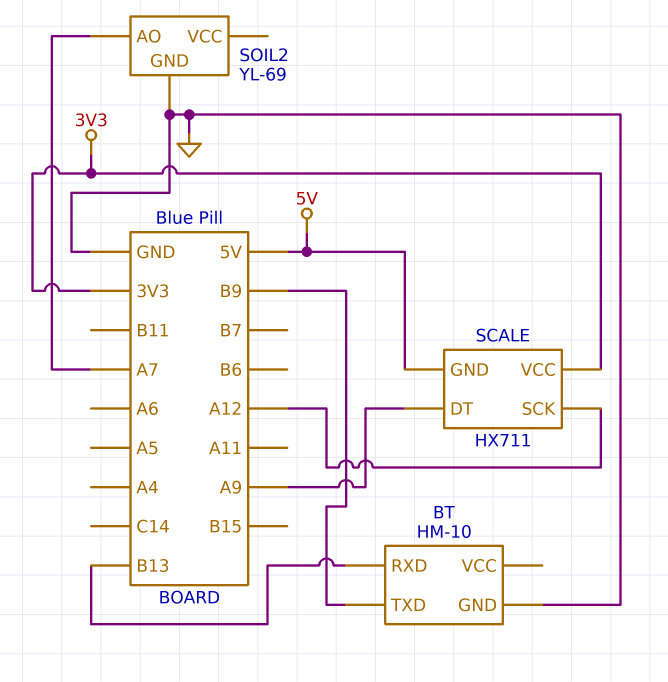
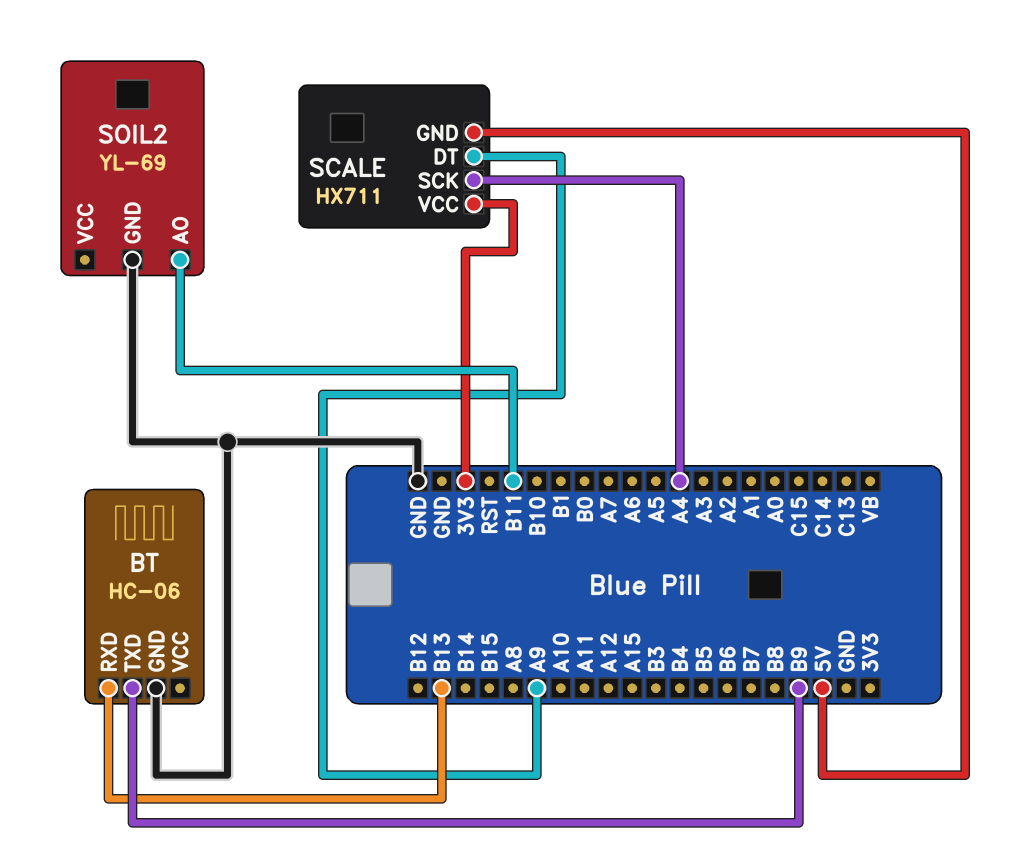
BT: HM-10 -> HC-06
SCALE pin SCK: A12 -> A4
SOIL2 pin AO: A7 -> B11

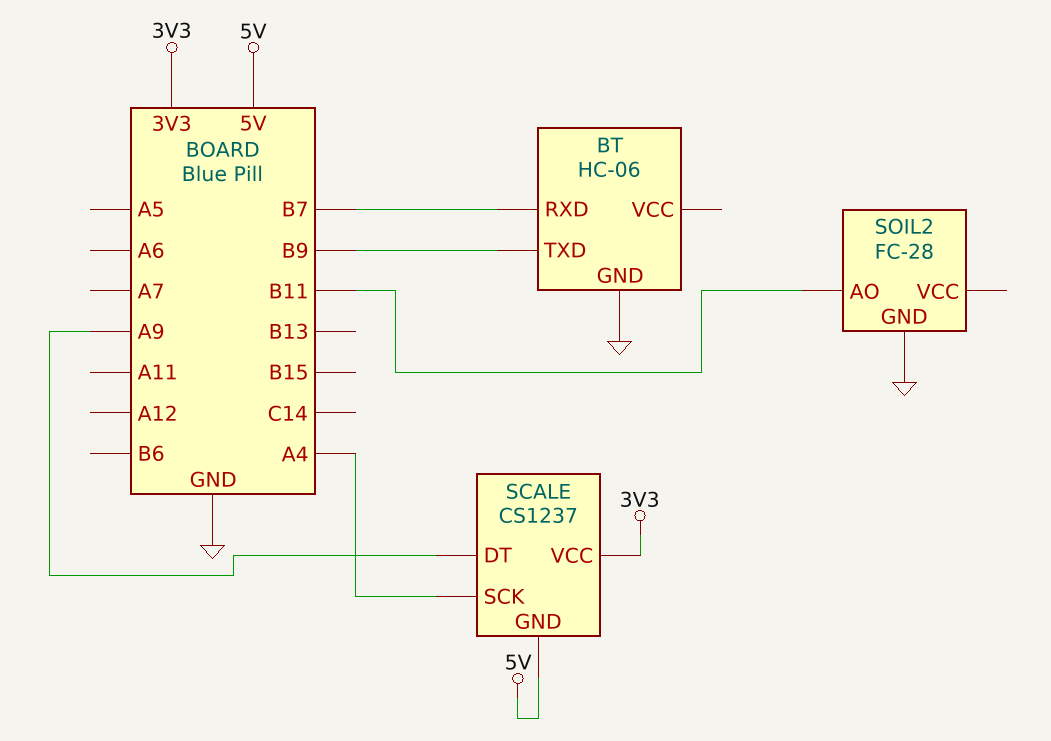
BT pin RXD: B13 -> B7
SCALE: HX711 -> CS1237
SOIL2: YL-69 -> FC-28

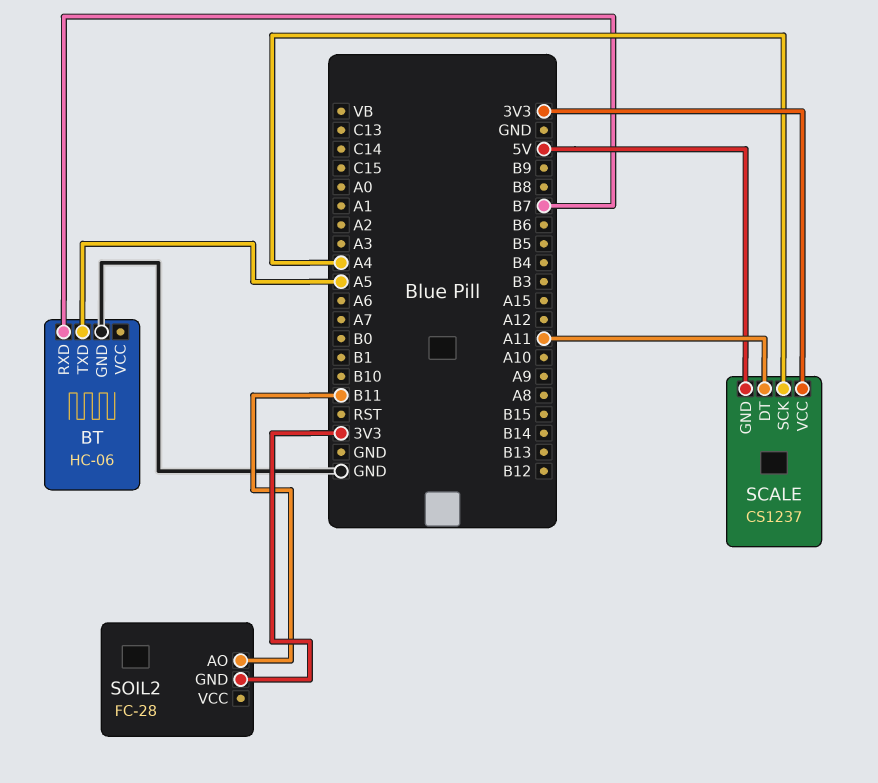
BT pin TXD: B9 -> A5
SCALE pin DT: A9 -> A11
SOIL2 pin GND: GND -> 3V3

